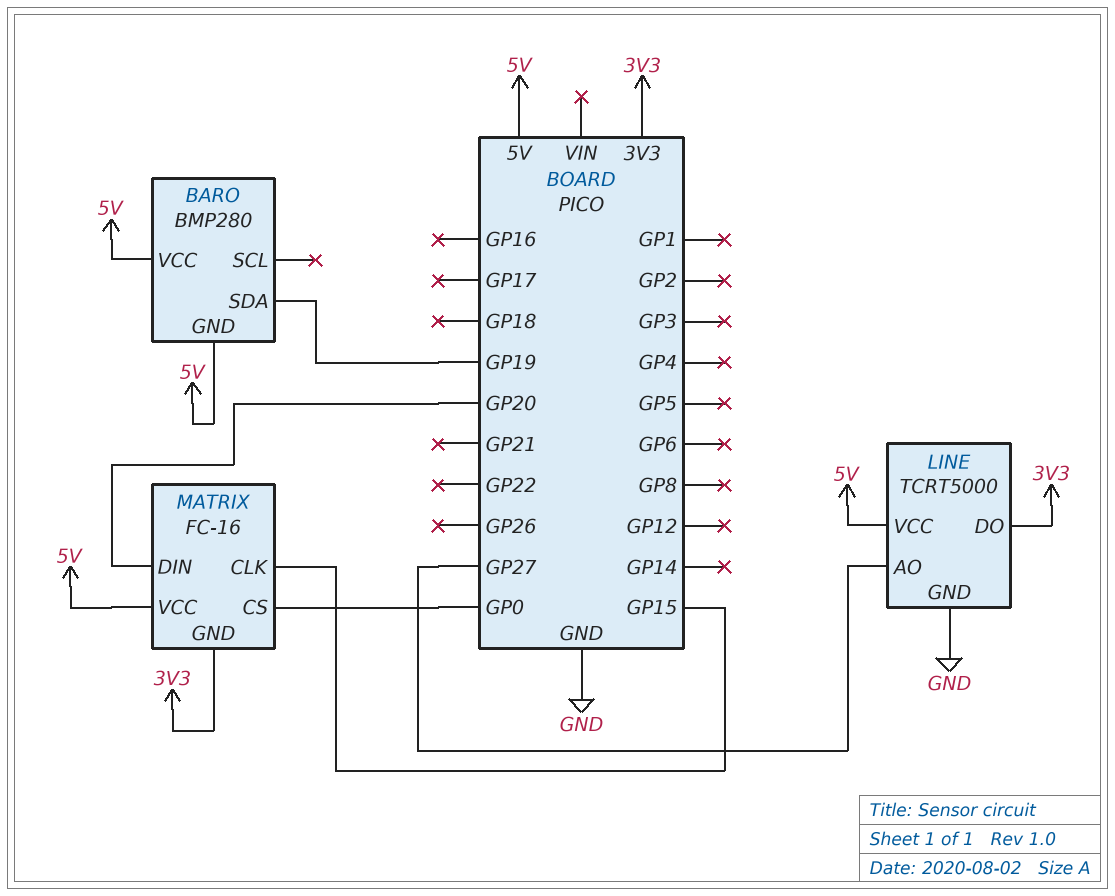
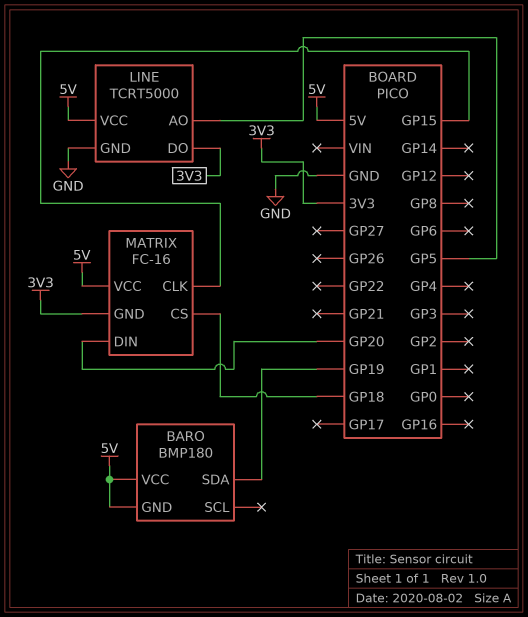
BARO: BMP280 -> BMP180
LINE pin AO: GP27 -> GP5
MATRIX pin CS: GP0 -> GP18

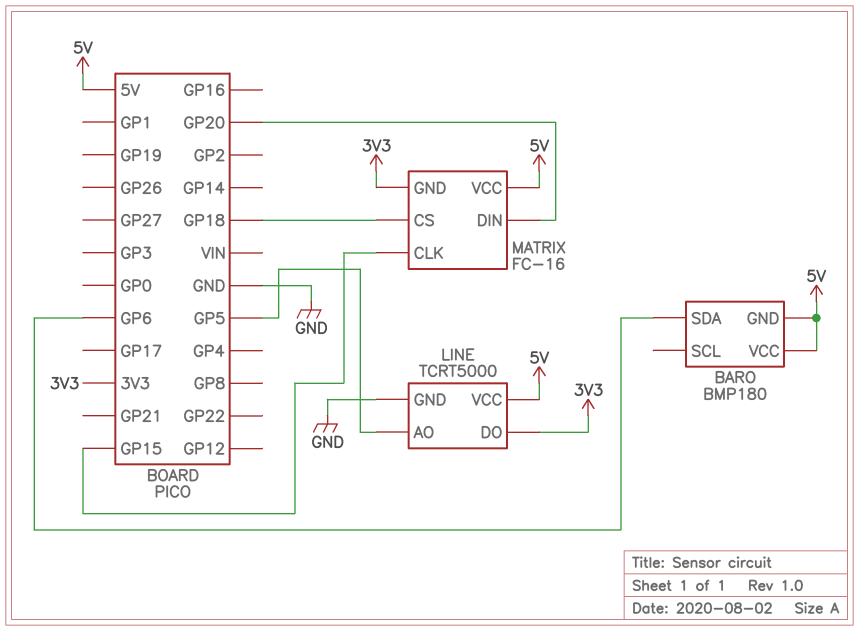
BARO pin SDA: GP19 -> GP6

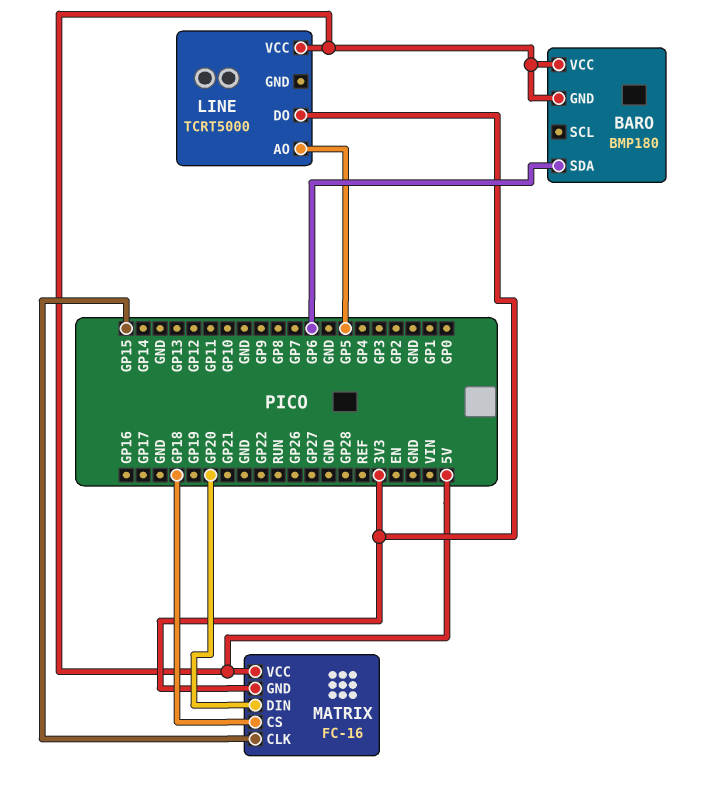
LINE pin GND: GND -> none

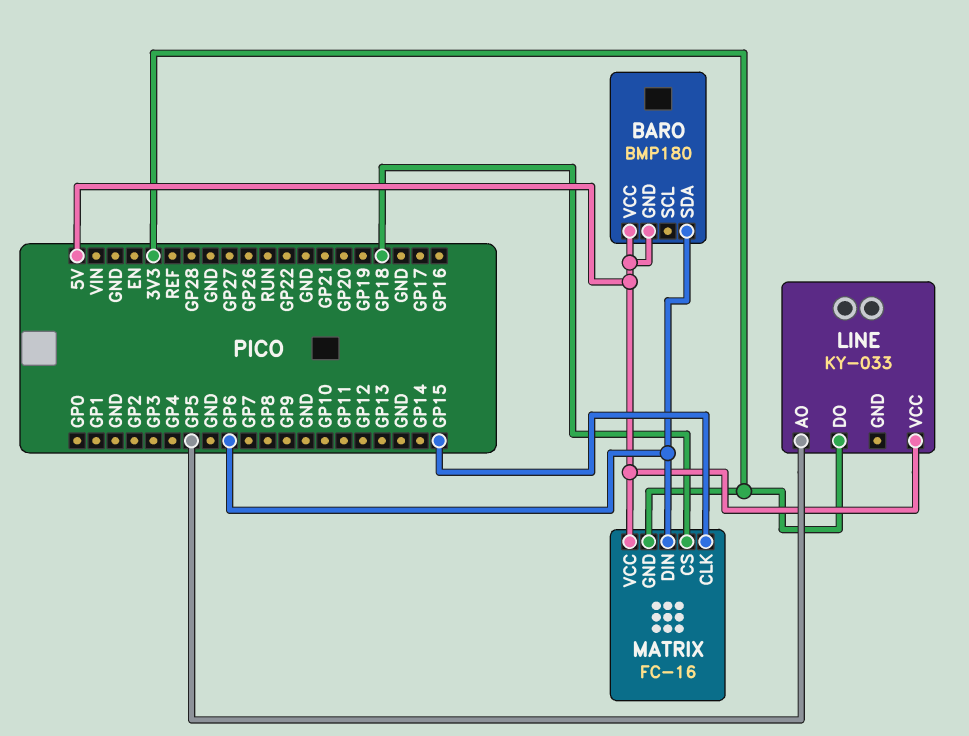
LINE: TCRT5000 -> KY-033
MATRIX pin DIN: GP20 -> GP6

